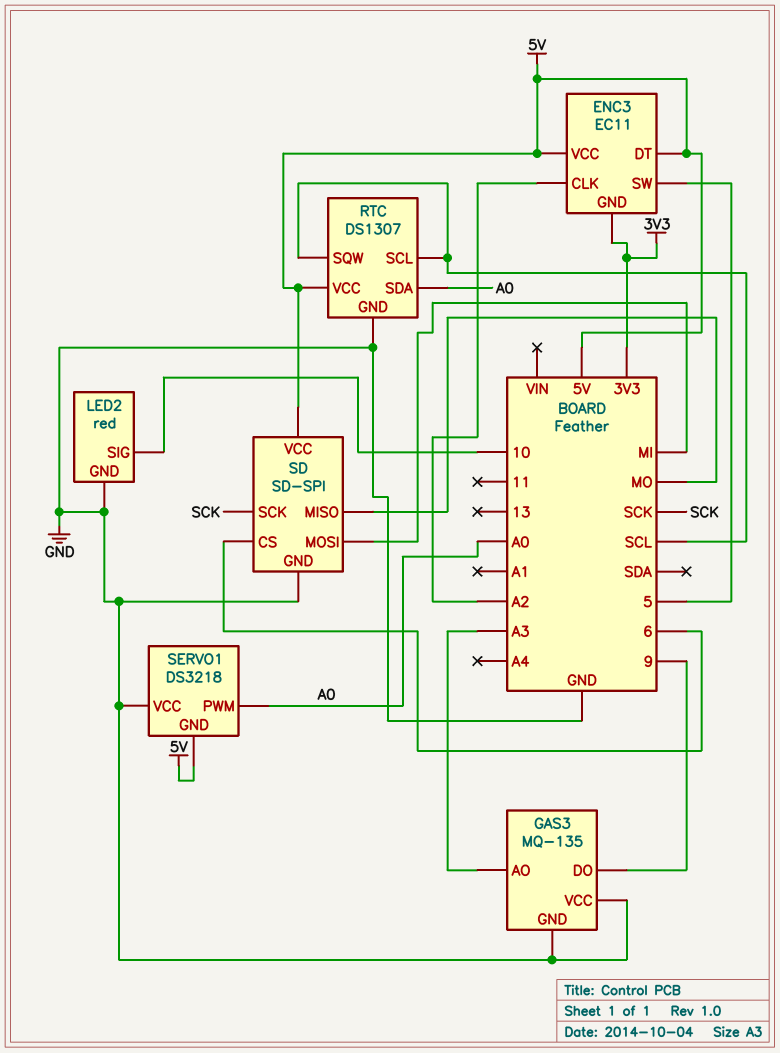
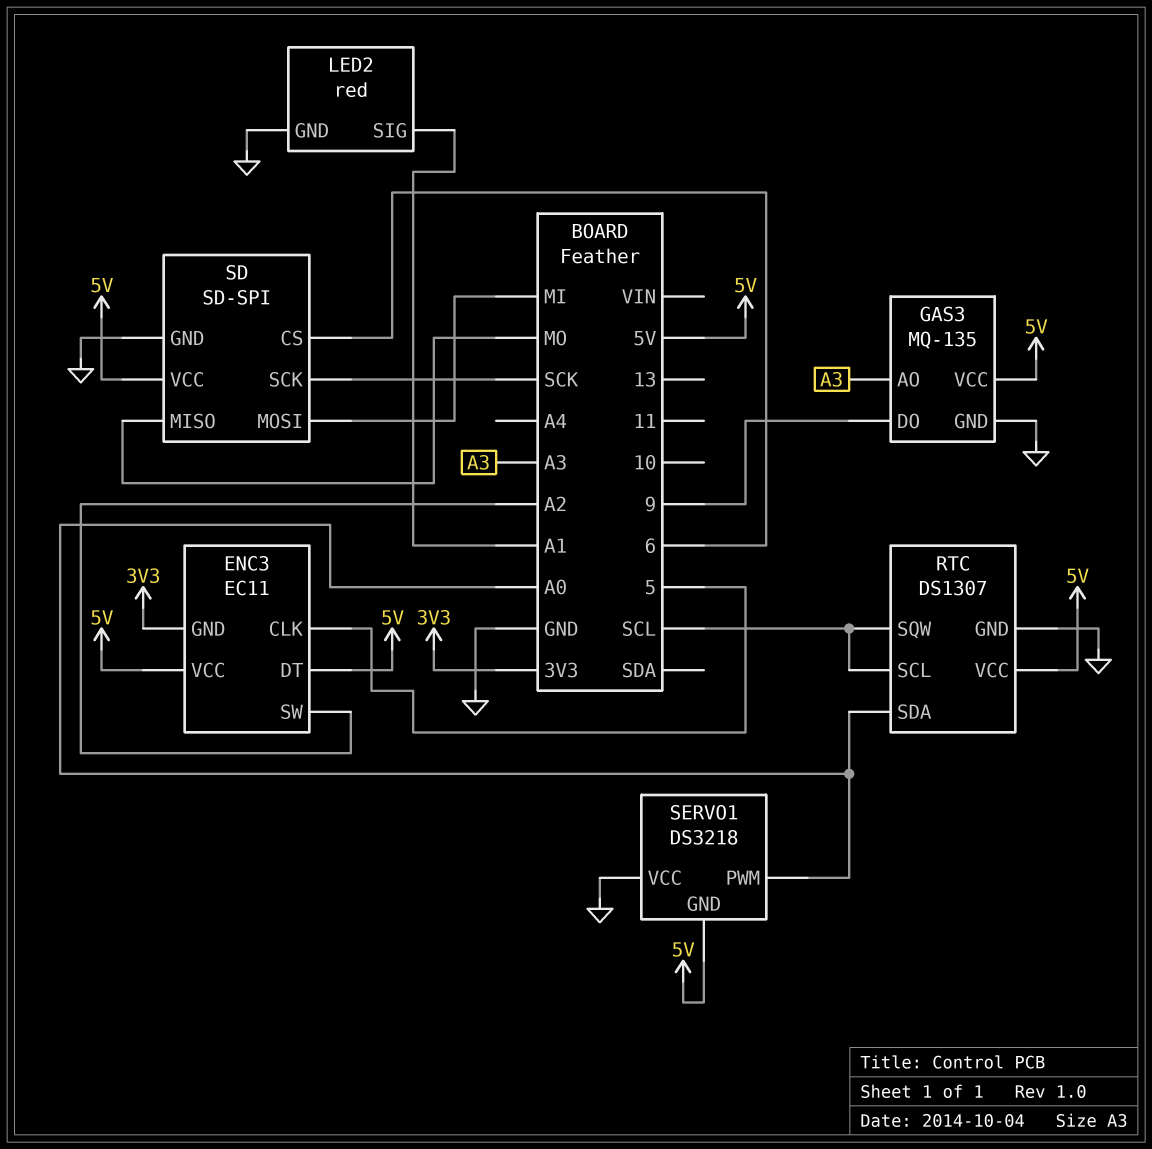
ENC3 pin CLK: A2 -> 5
ENC3 pin SW: 5 -> A2
GAS3 pin VCC: GND -> 5V
LED2 pin SIG: 10 -> A1

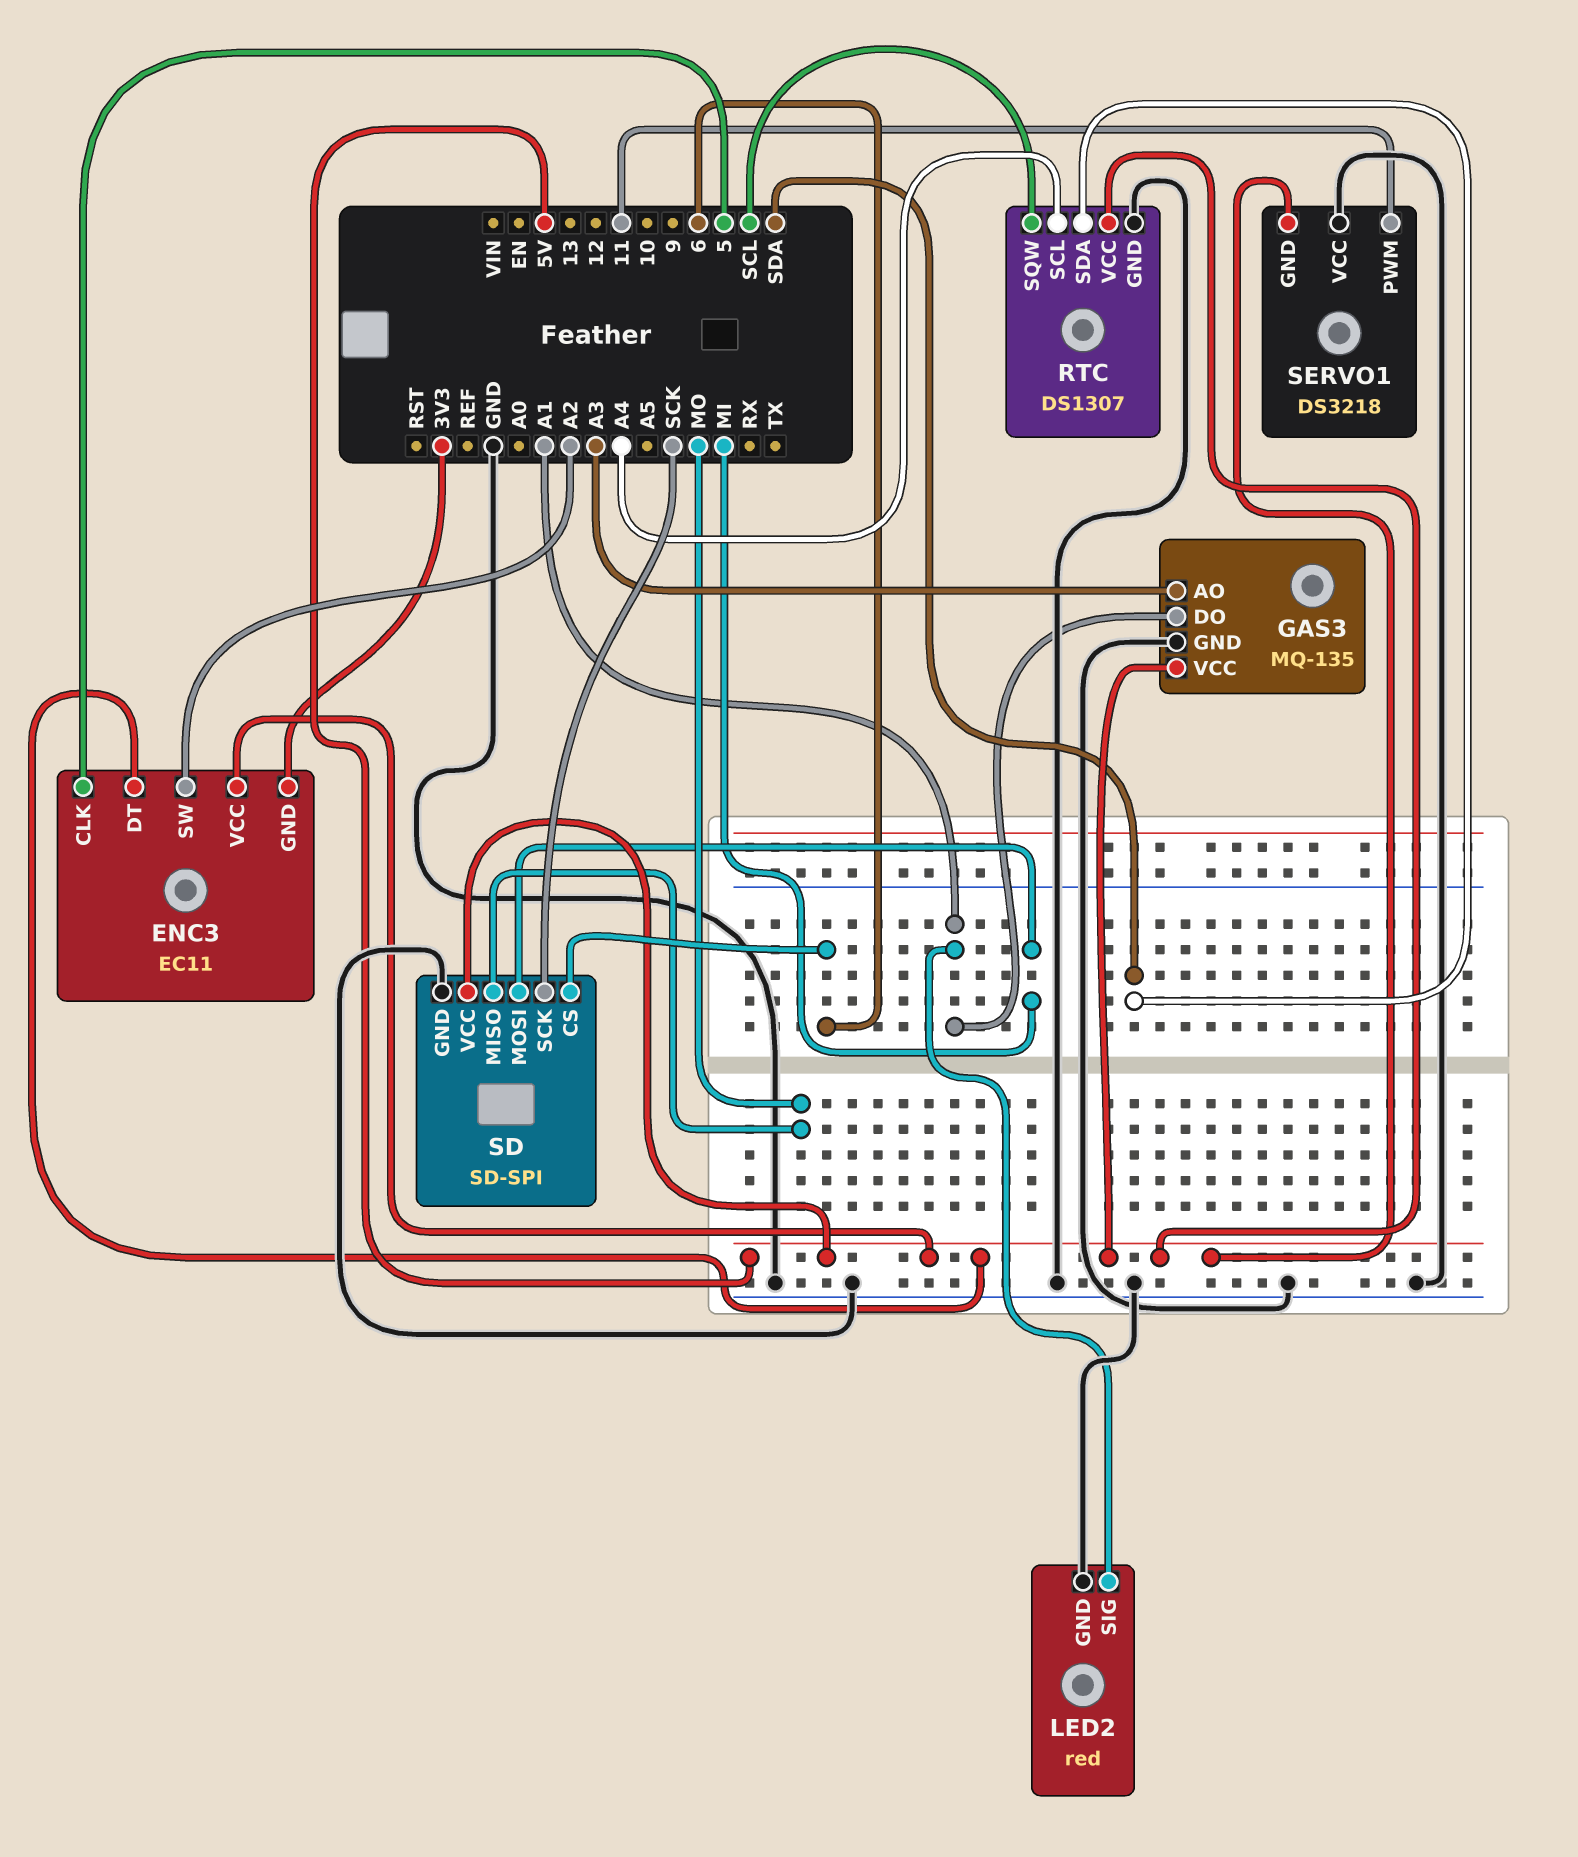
GAS3 pin DO: 9 -> A1
RTC pin SCL: SCL -> A4
RTC pin SDA: A0 -> SDA
SERVO1 pin PWM: A0 -> 11

